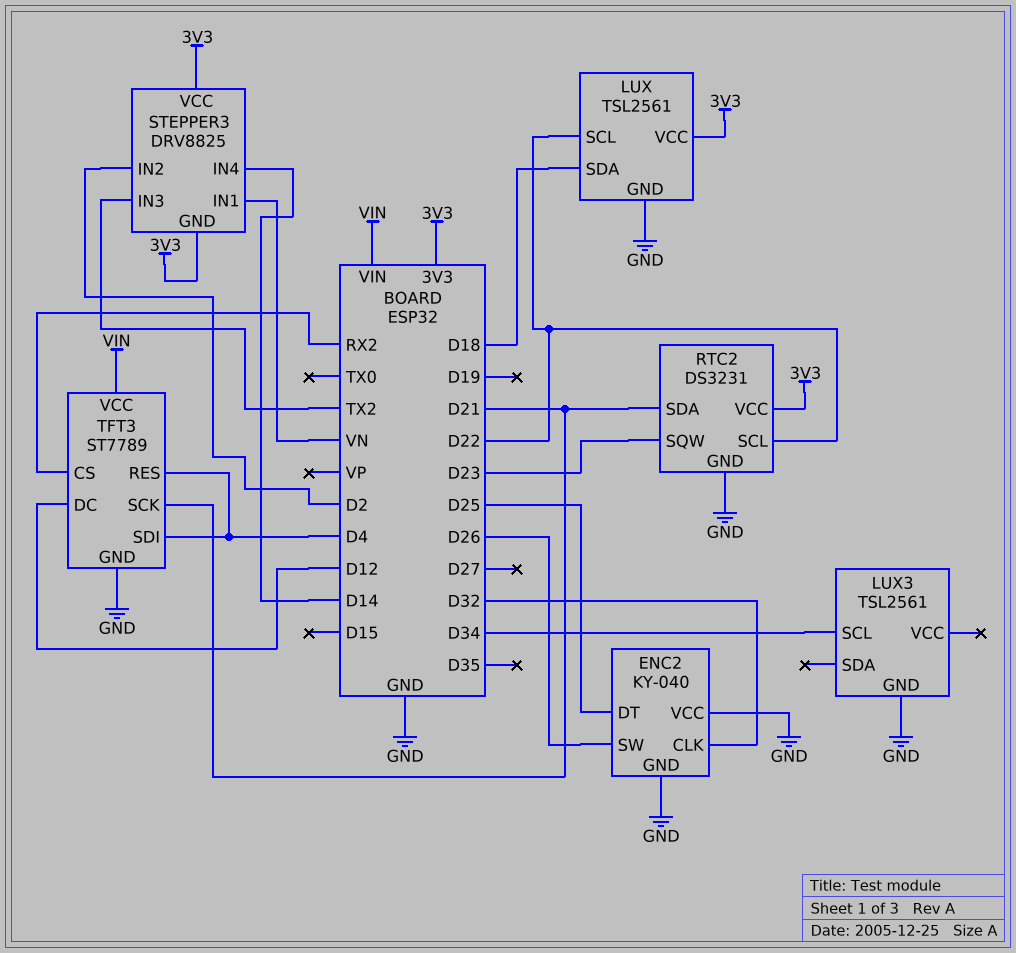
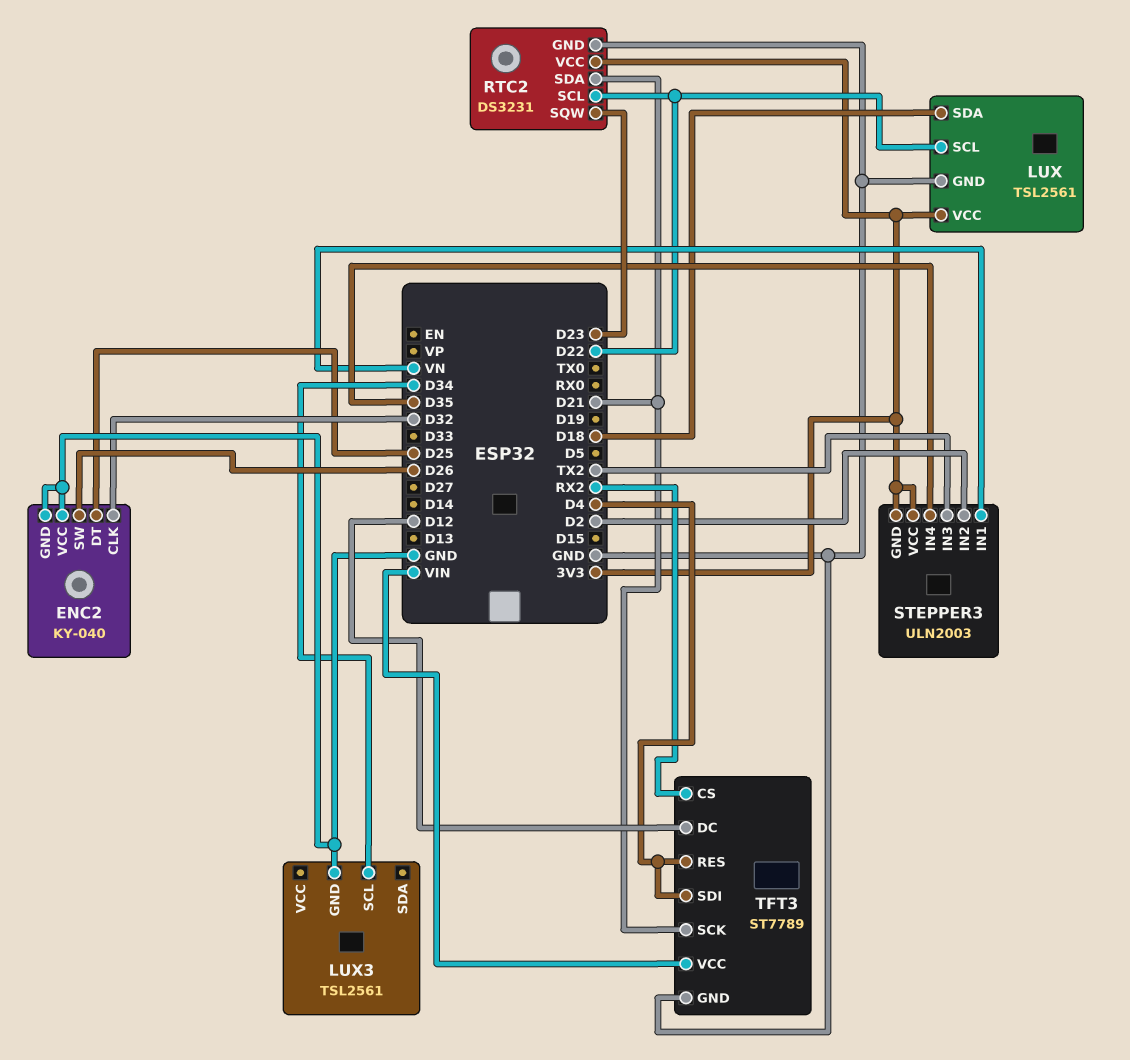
STEPPER3: DRV8825 -> ULN2003
STEPPER3 pin IN4: D14 -> D35

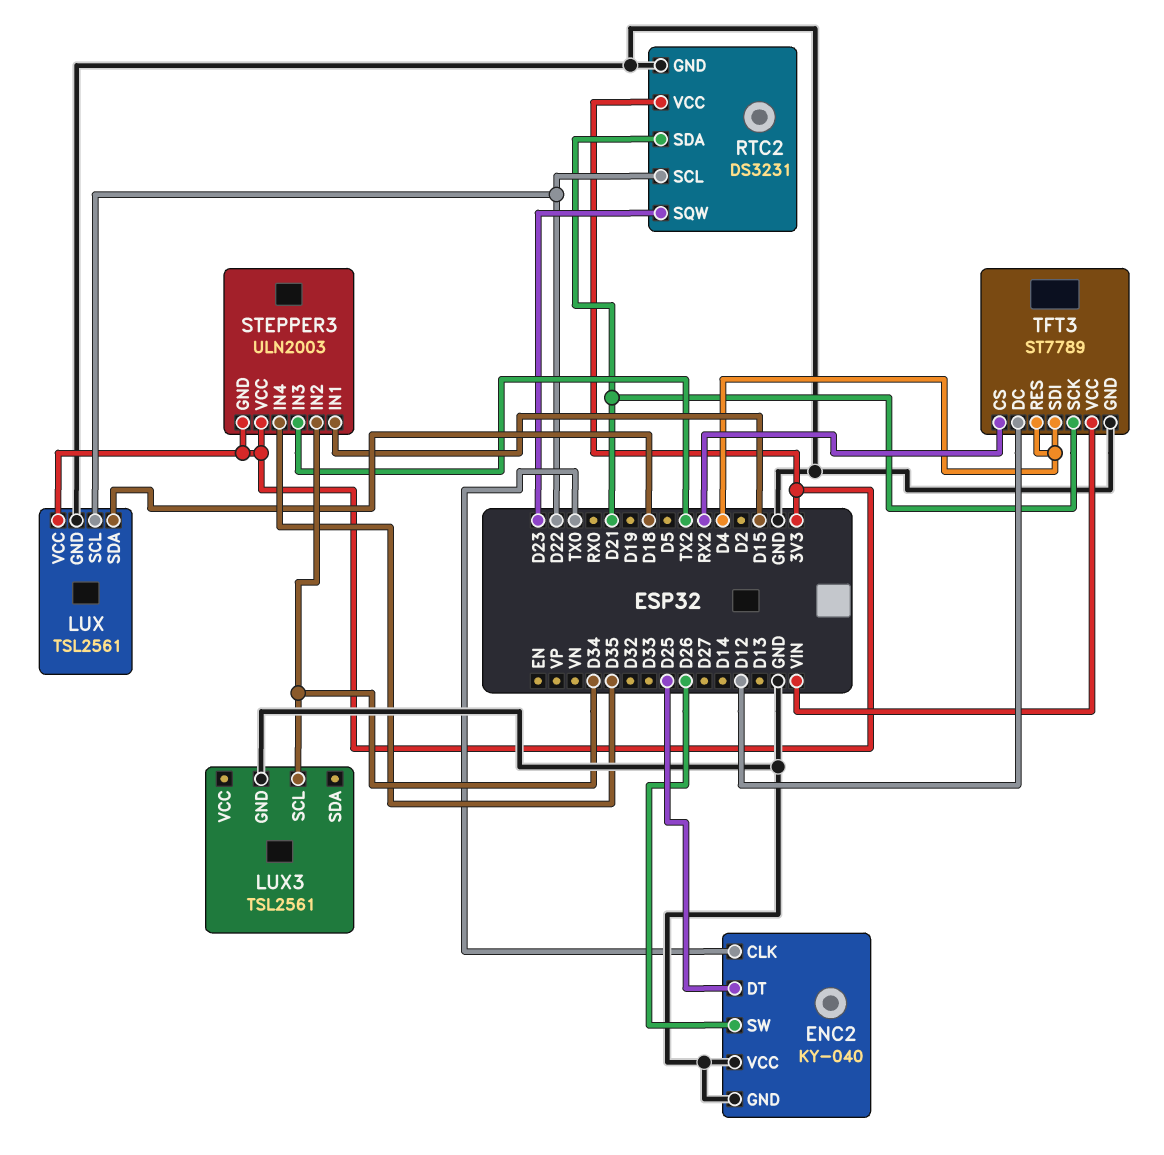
ENC2 pin CLK: D32 -> TX0
STEPPER3 pin IN1: VN -> D15
STEPPER3 pin IN2: D2 -> D34

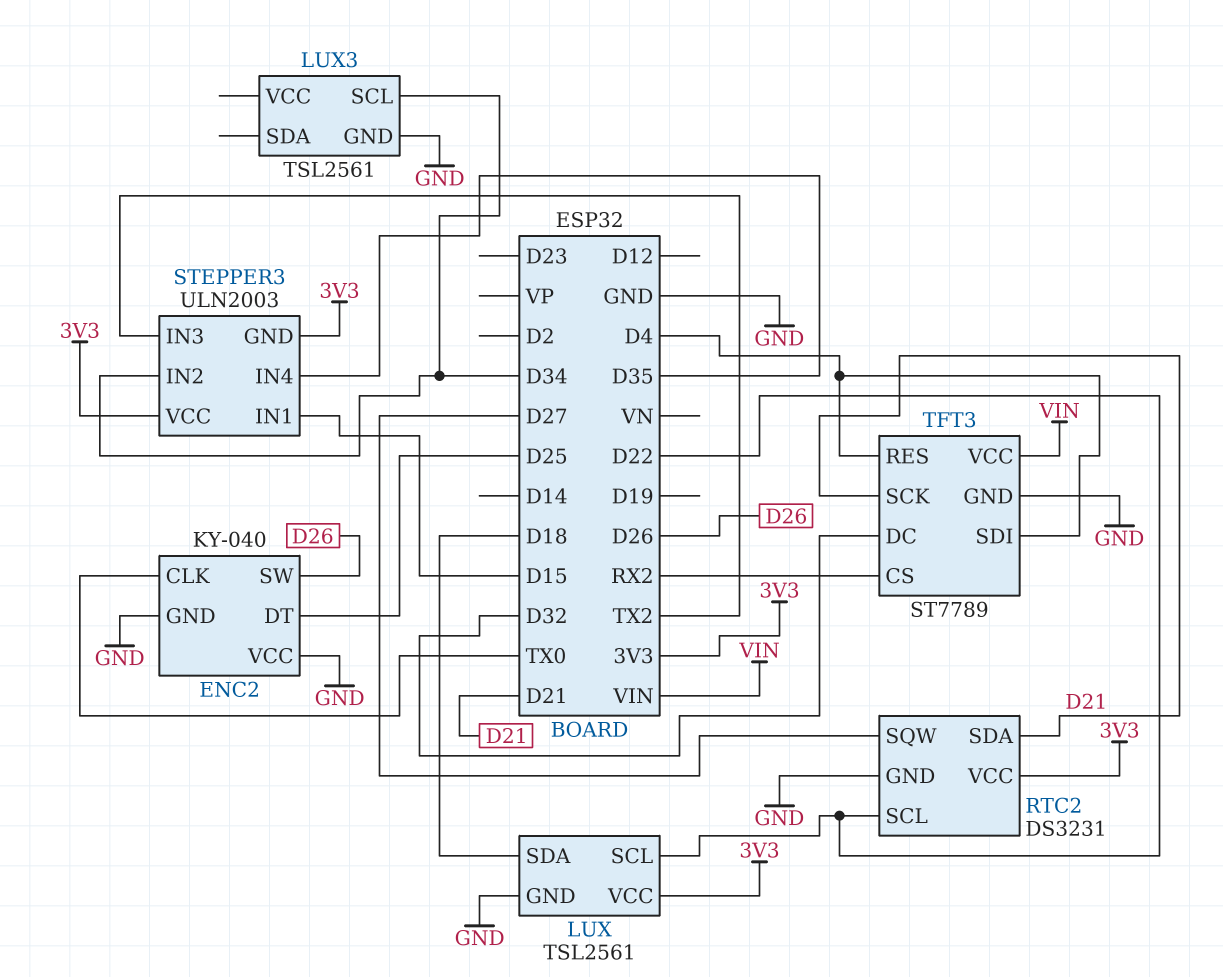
RTC2 pin SQW: D23 -> D27
TFT3 pin DC: D12 -> D32

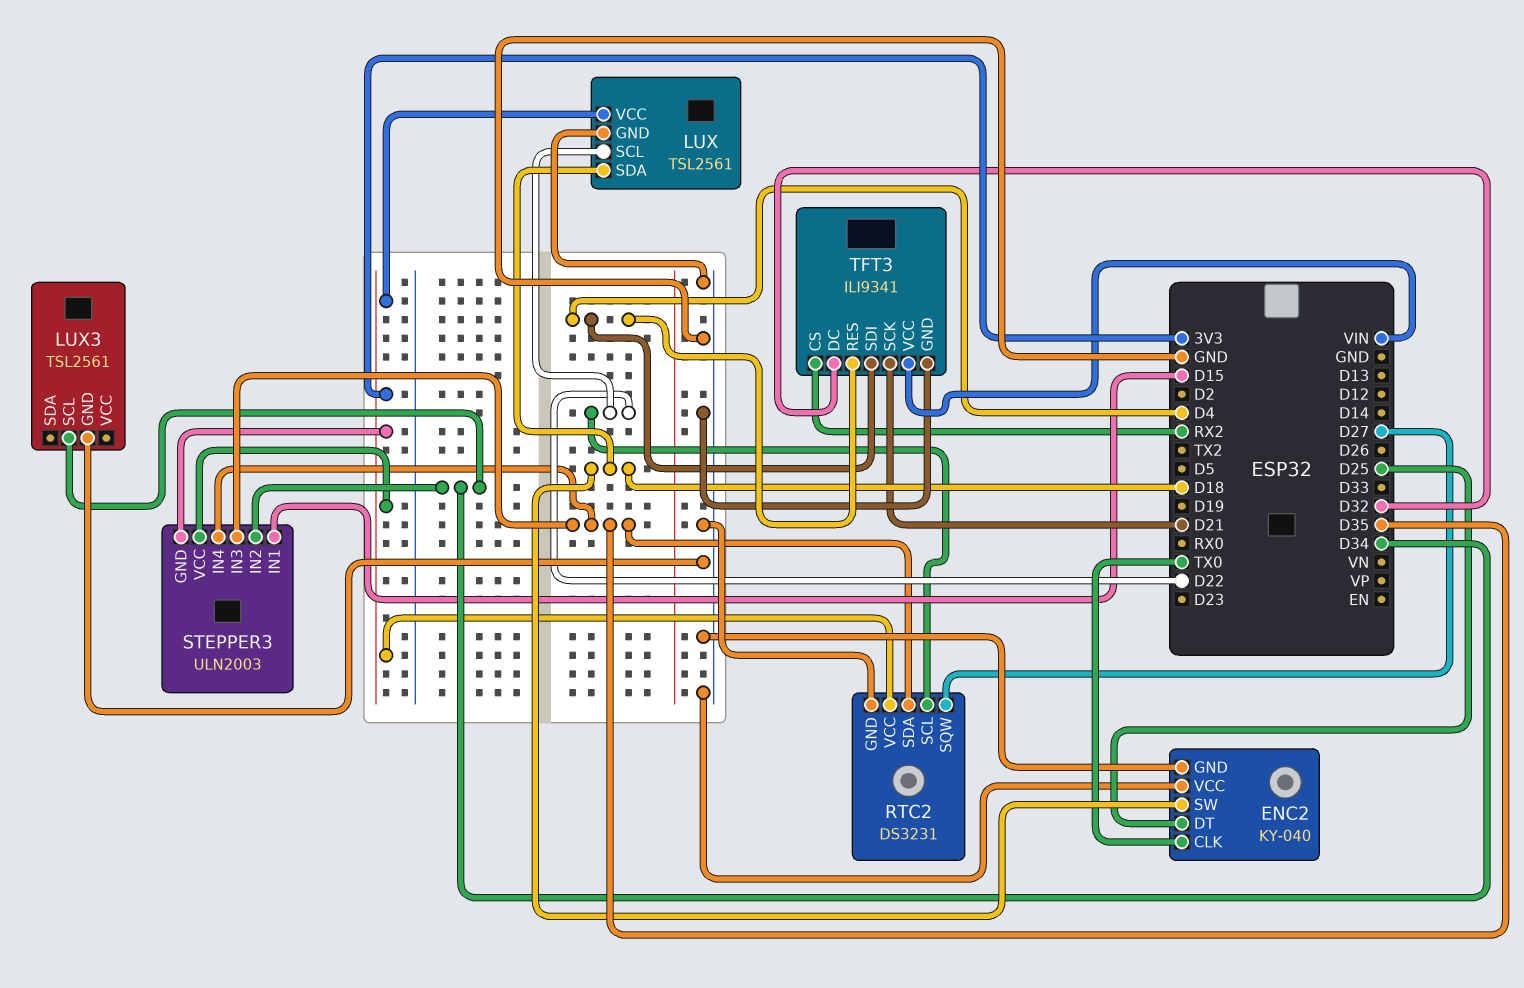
ENC2 pin SW: D26 -> D18
RTC2 pin SDA: D21 -> D35
STEPPER3 pin IN3: TX2 -> D35
TFT3: ST7789 -> ILI9341

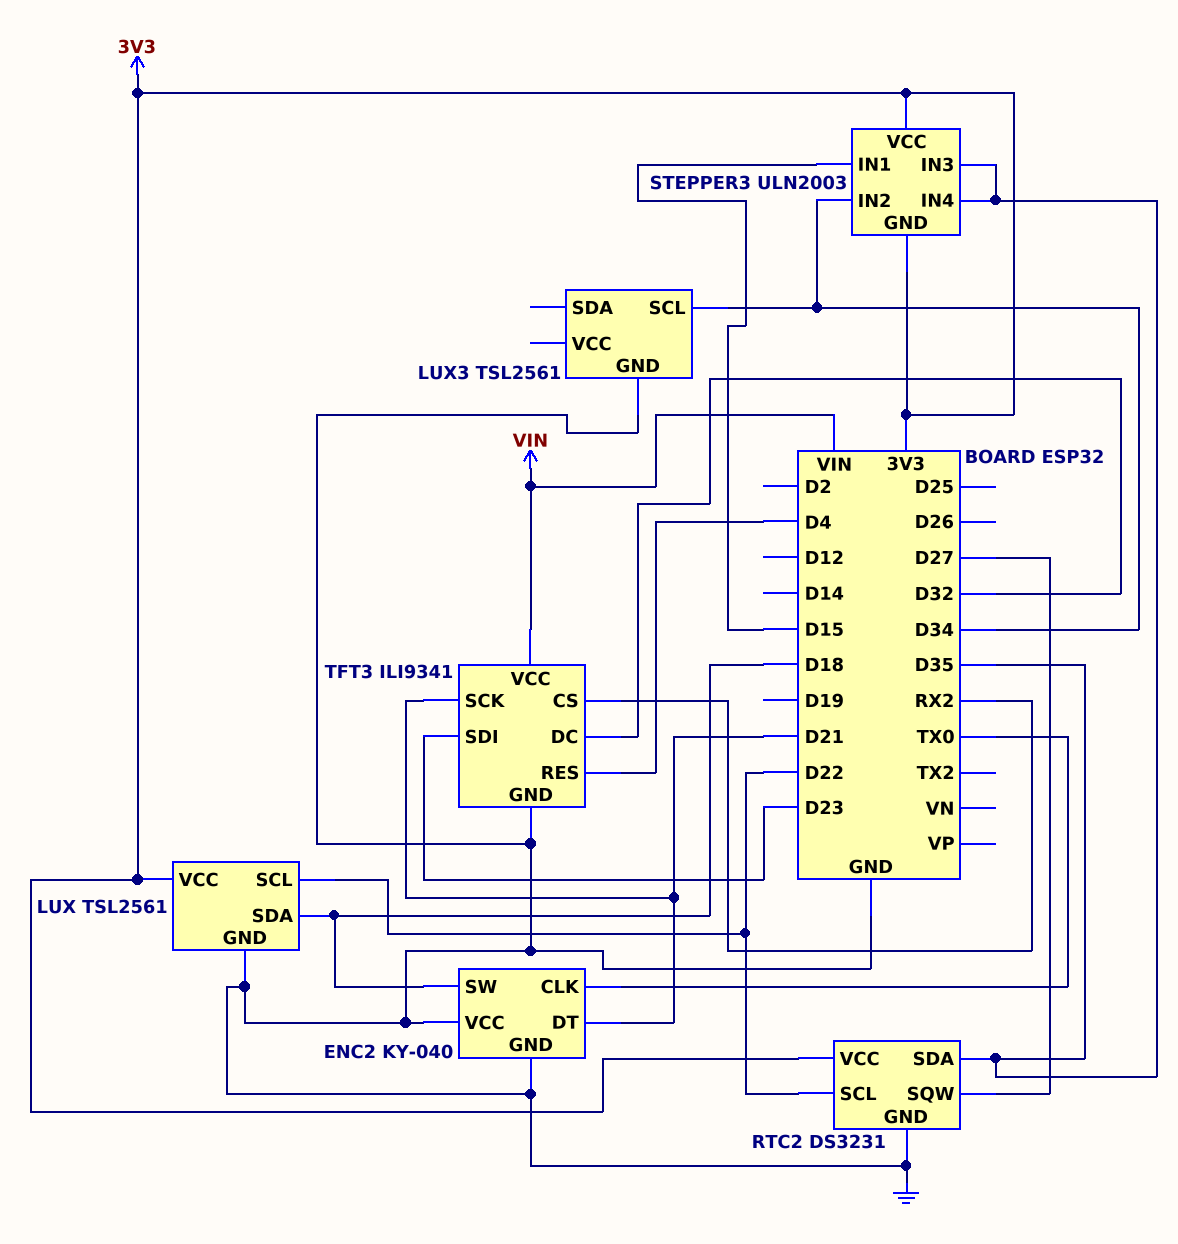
ENC2 pin DT: D25 -> D21
TFT3 pin SDI: D4 -> D23

